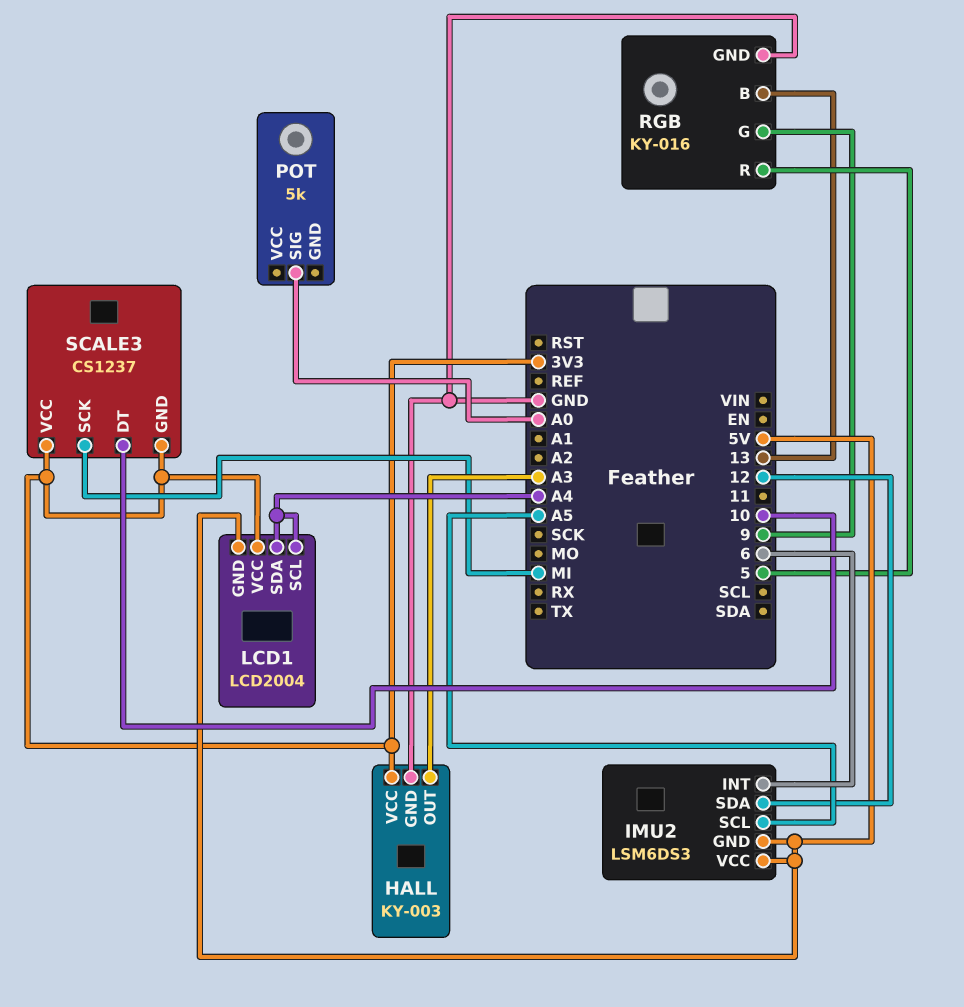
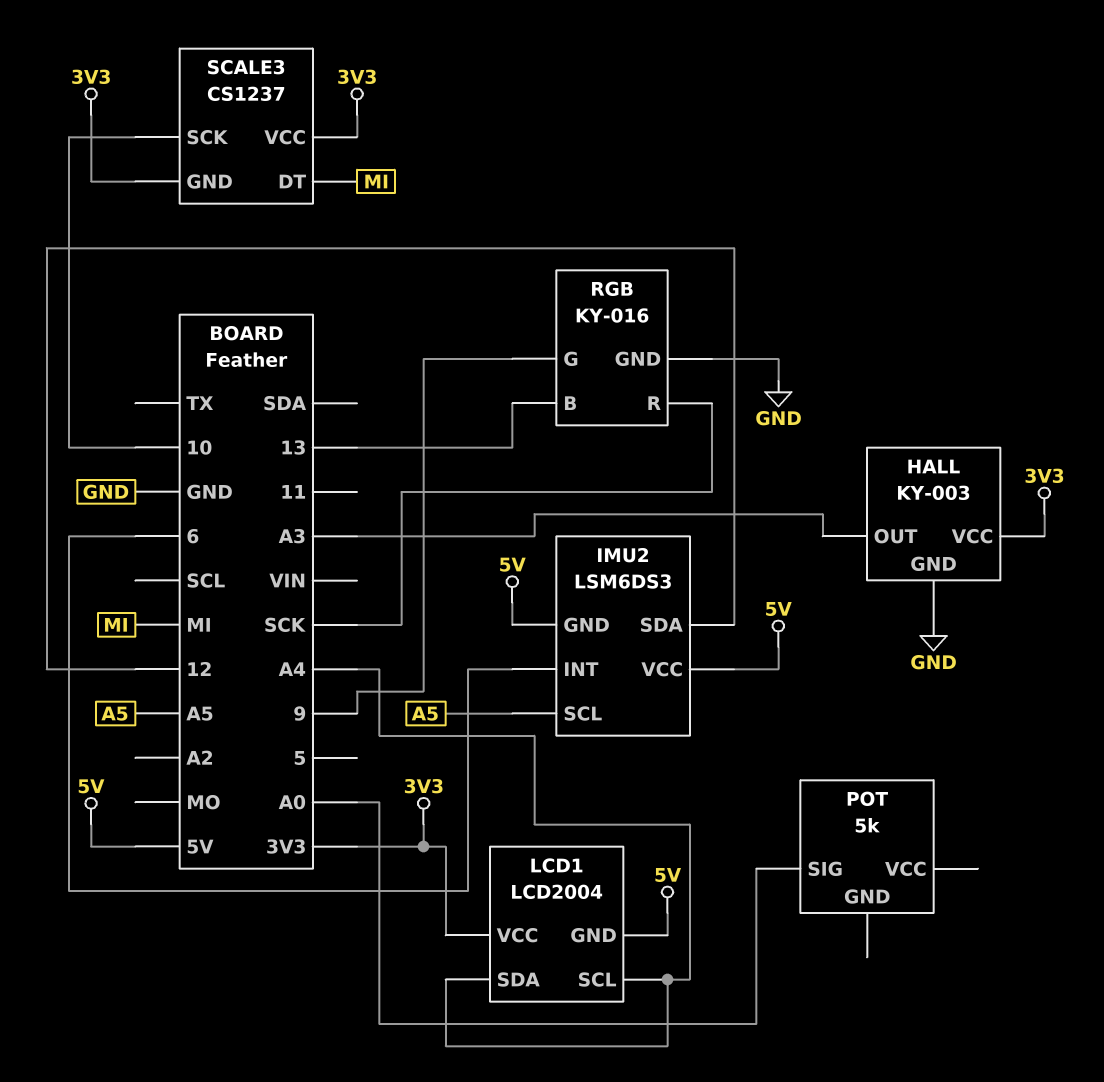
RGB pin R: 5 -> SCK
SCALE3 pin DT: 10 -> MI
SCALE3 pin SCK: MI -> 10

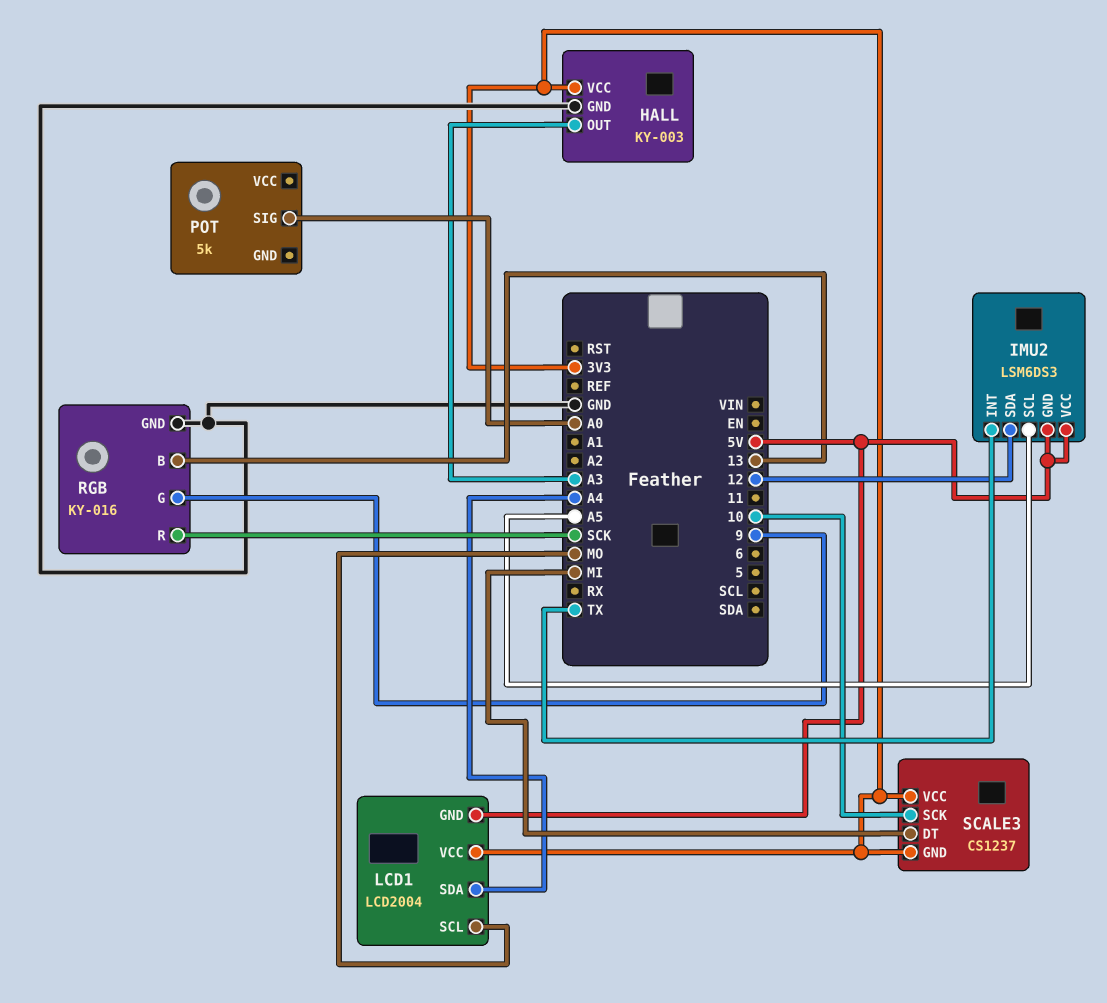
IMU2 pin INT: 6 -> TX
LCD1 pin SCL: A4 -> MO

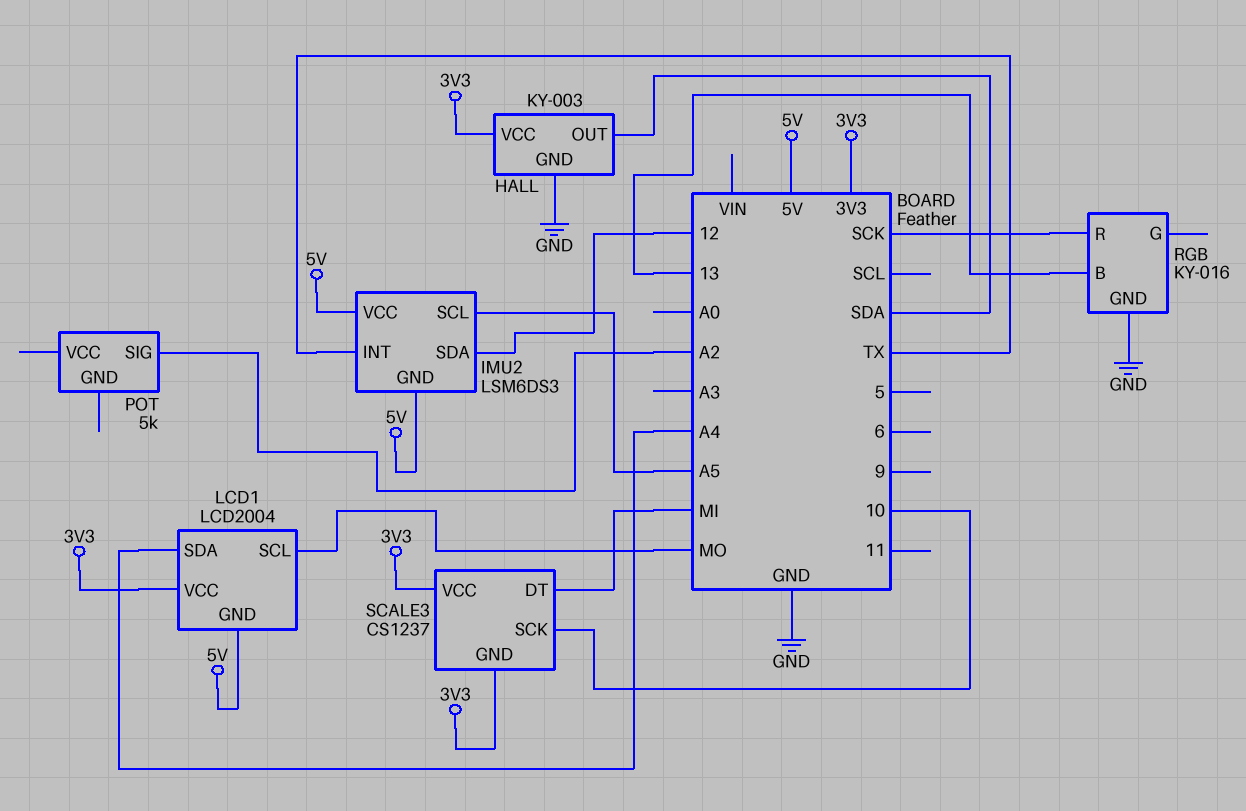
HALL pin OUT: A3 -> SDA
POT pin SIG: A0 -> A2
RGB pin G: 9 -> none

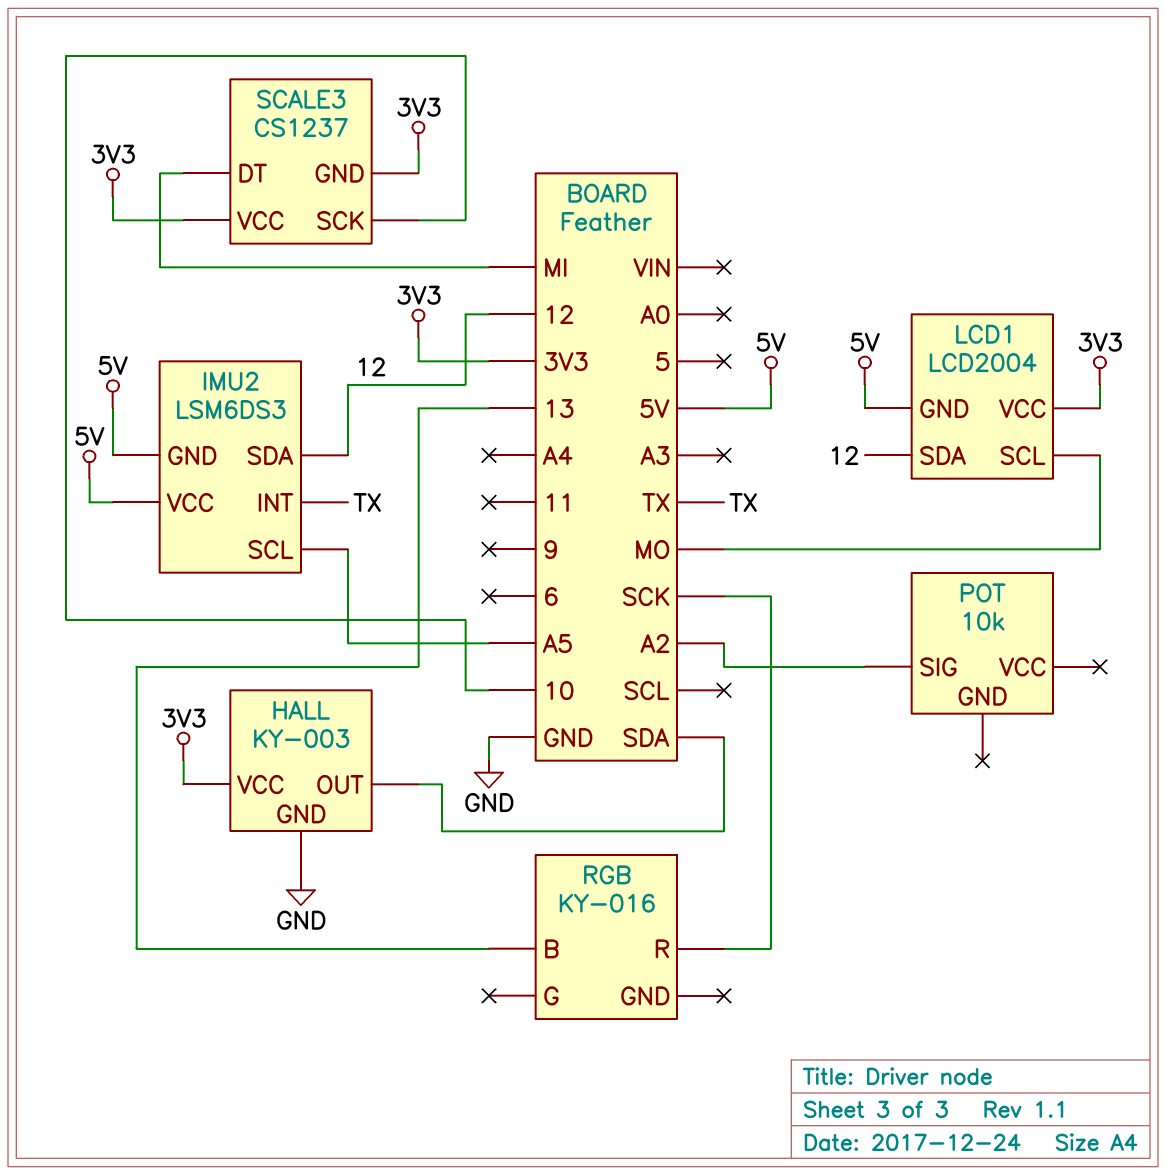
LCD1 pin SDA: A4 -> 12
POT: 5k -> 10k
RGB pin GND: GND -> none

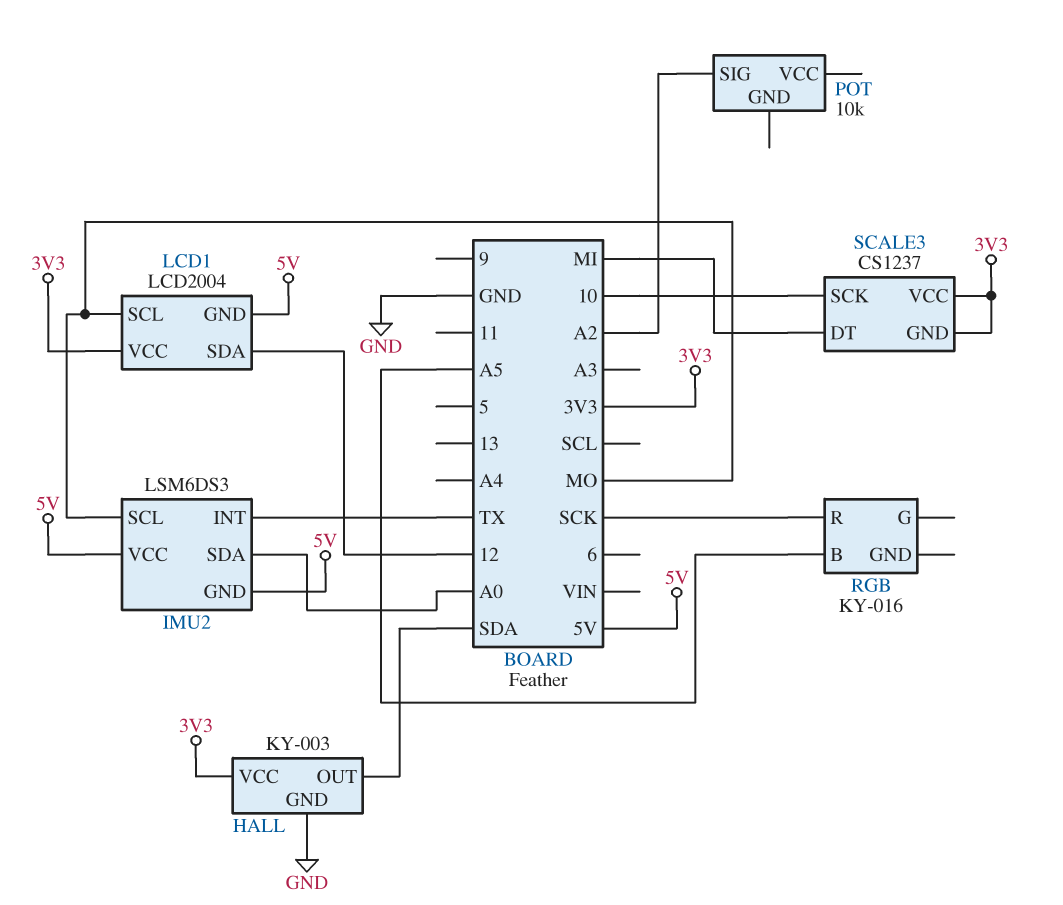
IMU2 pin SCL: A5 -> MO
IMU2 pin SDA: 12 -> A0
RGB pin B: 13 -> A5

